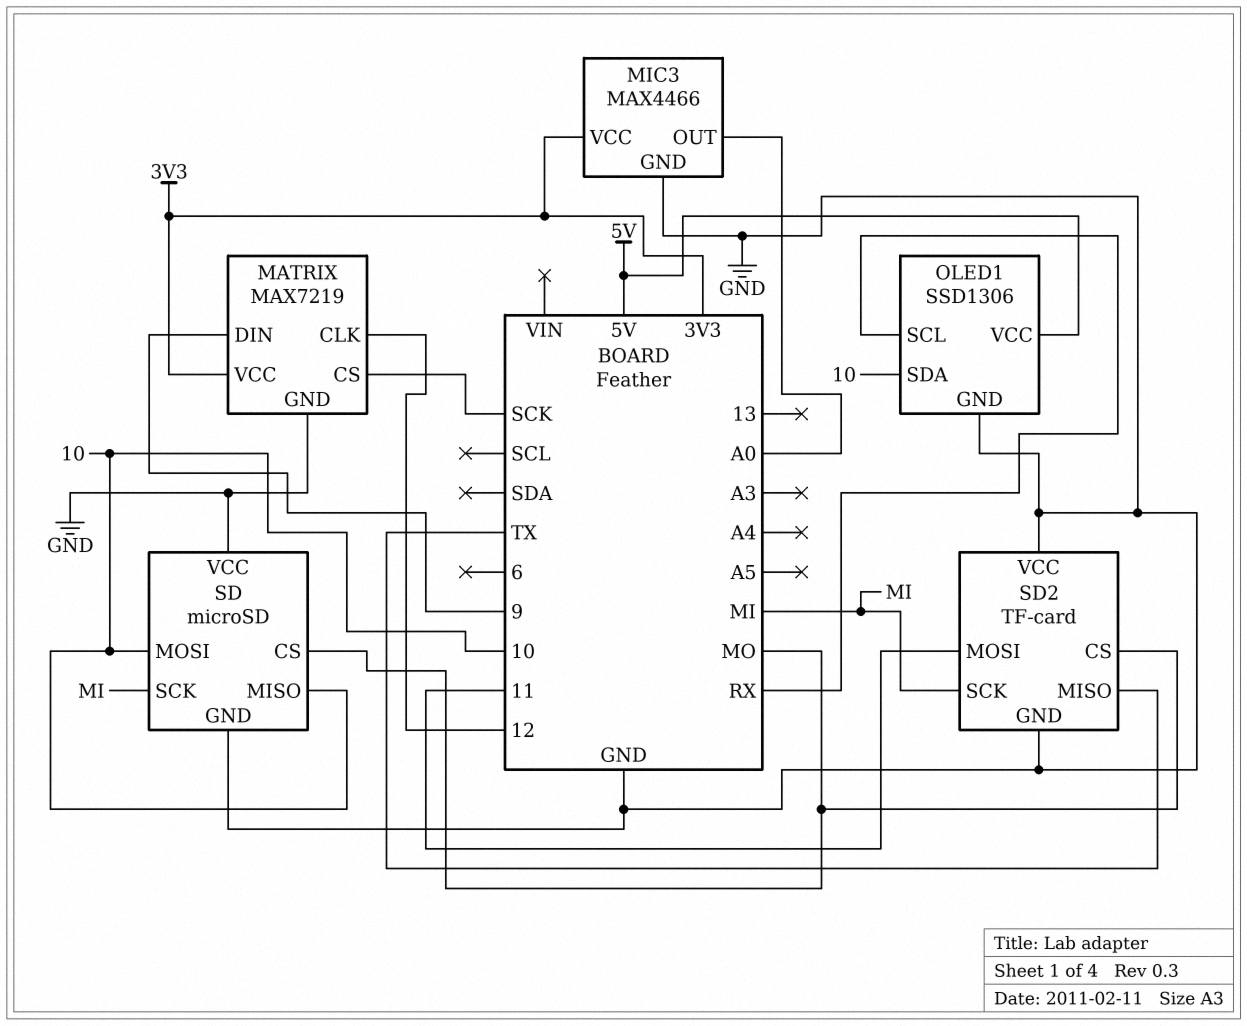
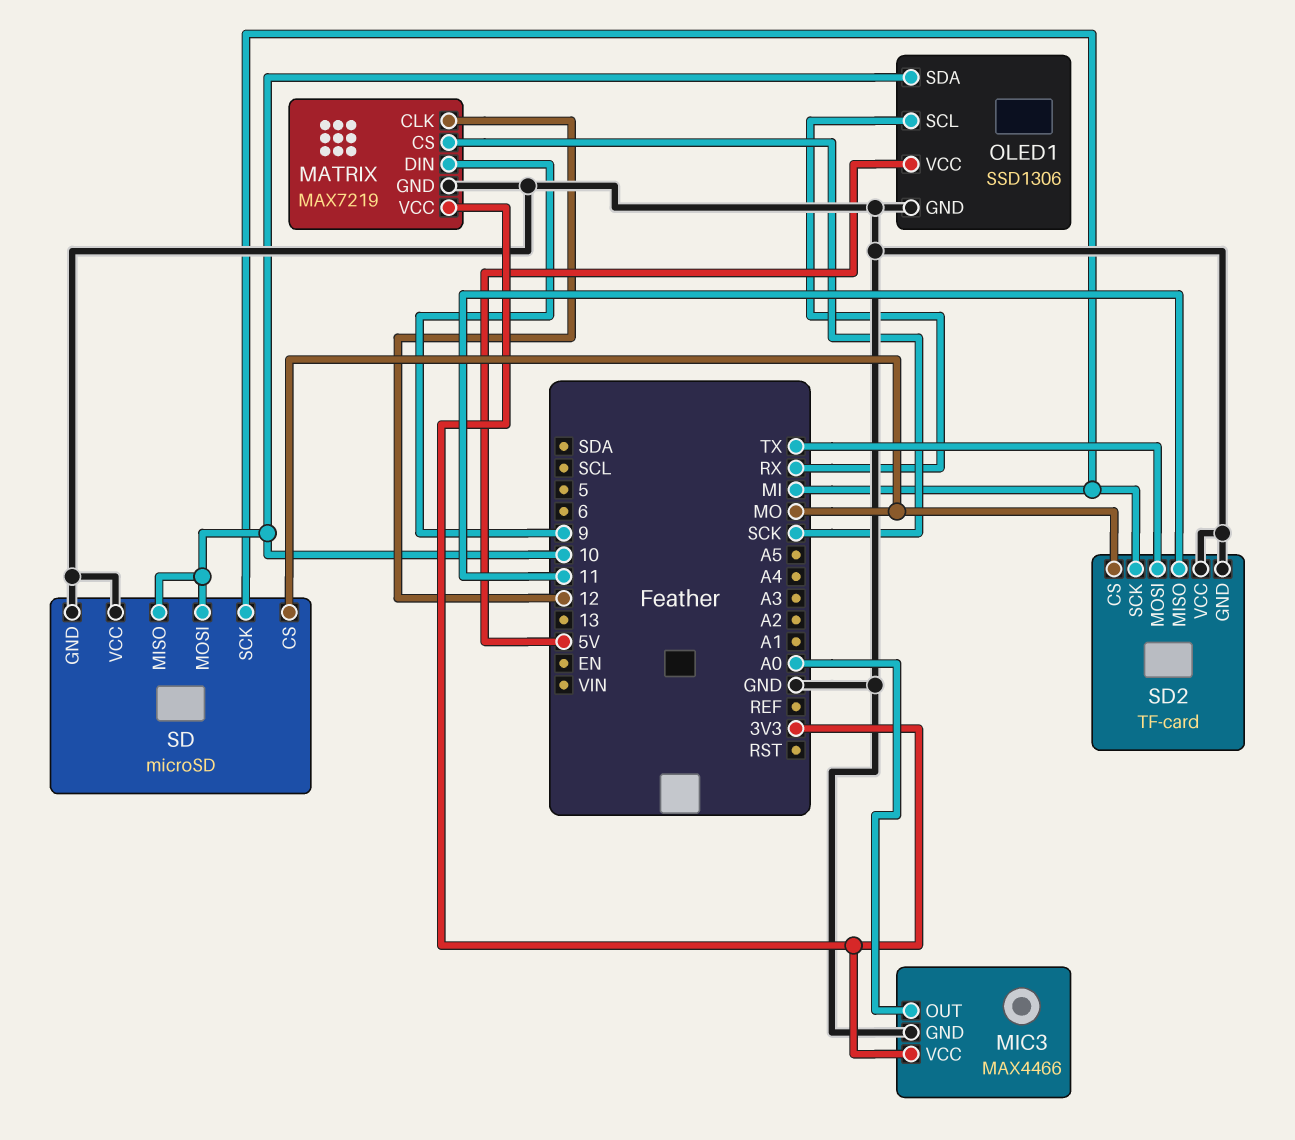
SD2 pin MISO: TX -> 11
SD2 pin MOSI: 11 -> TX

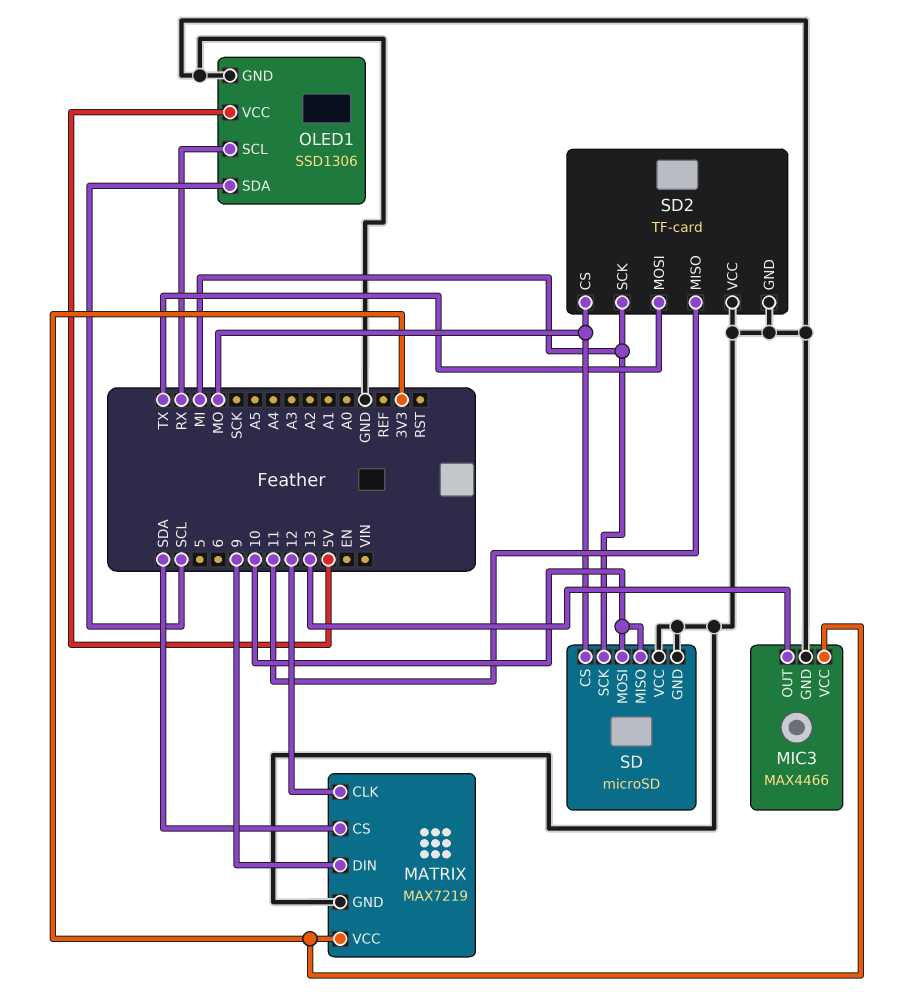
MATRIX pin CS: SCK -> SDA
MIC3 pin OUT: A0 -> 13
OLED1 pin SDA: 10 -> SCL

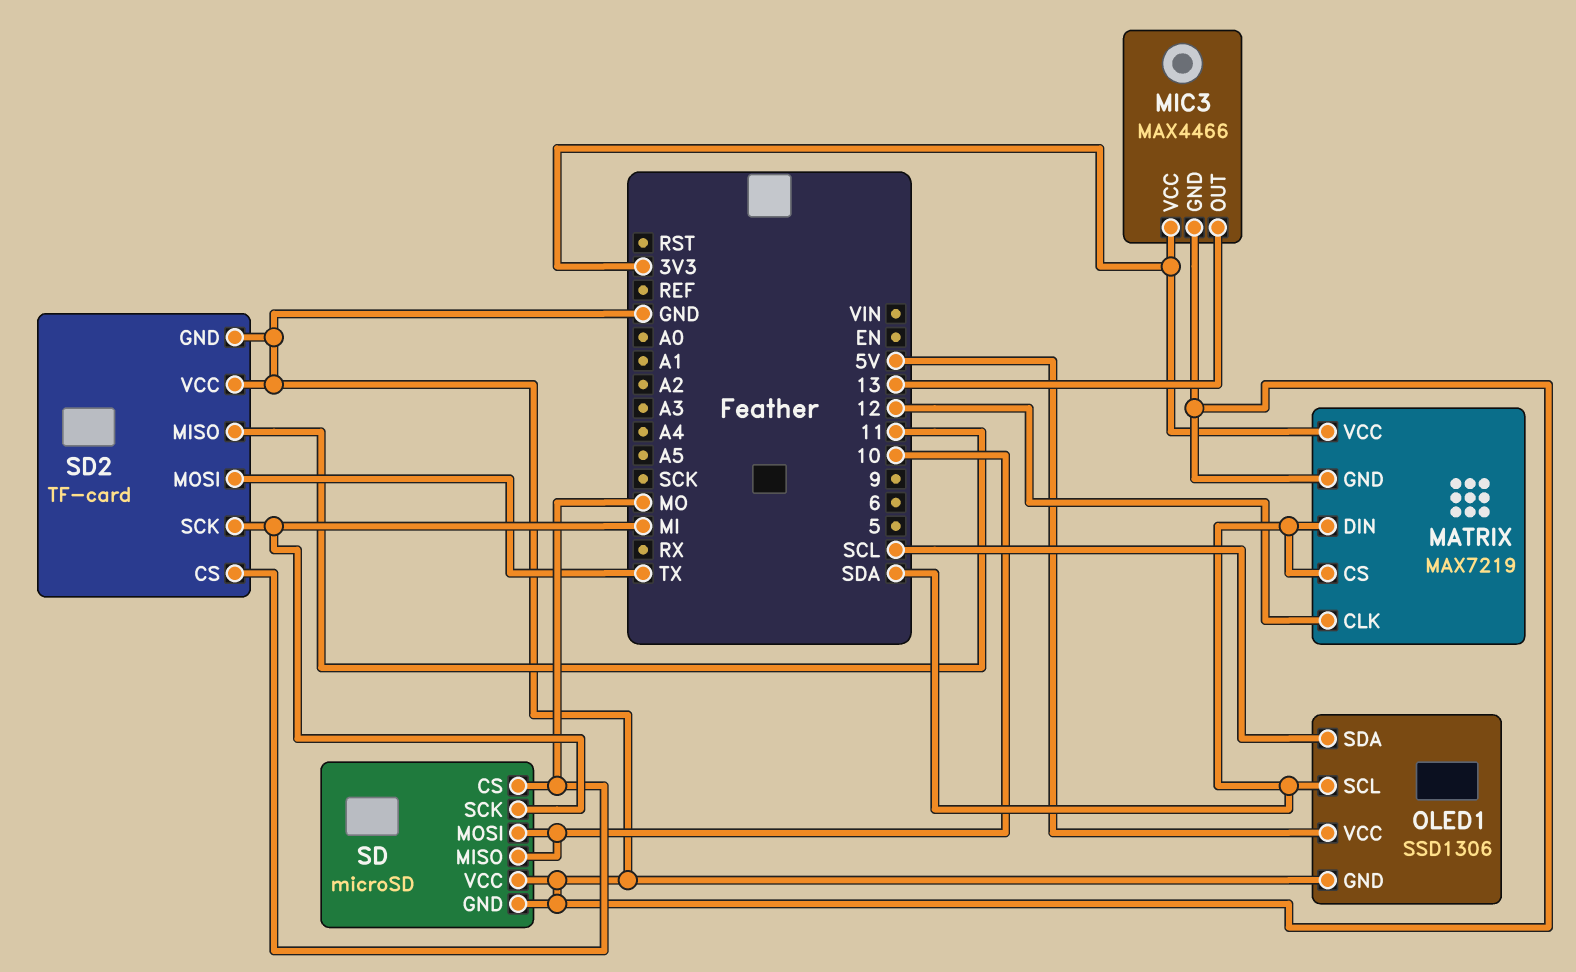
MATRIX pin DIN: 9 -> SDA
OLED1 pin SCL: RX -> SDA

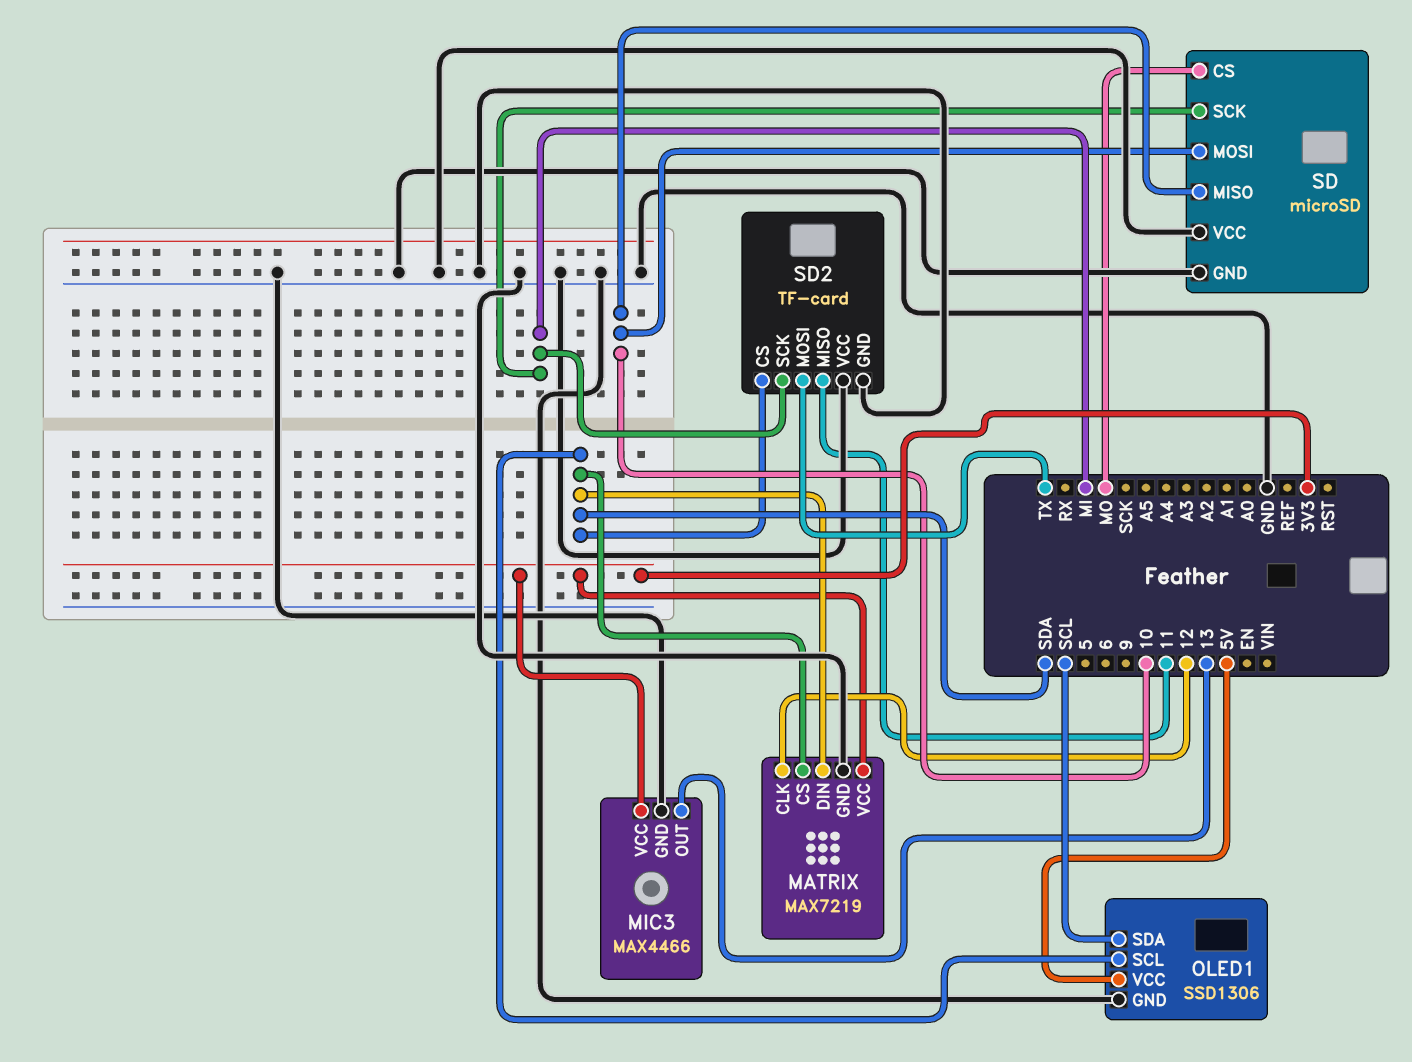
SD2 pin CS: MO -> SDA

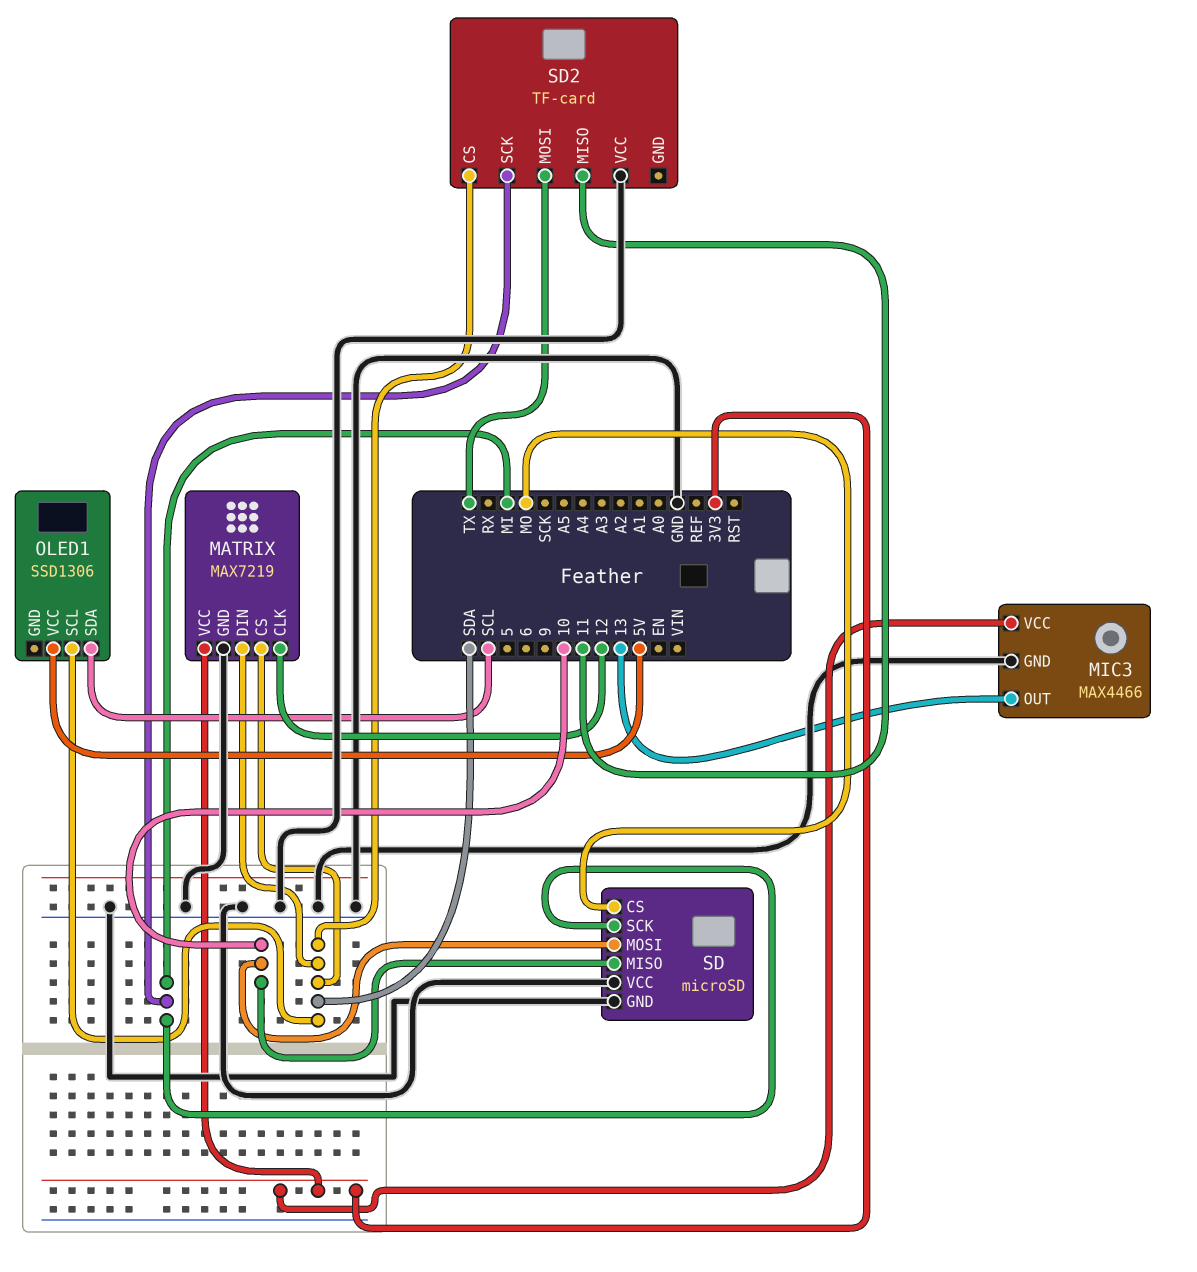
OLED1 pin GND: GND -> none
SD2 pin GND: GND -> none

